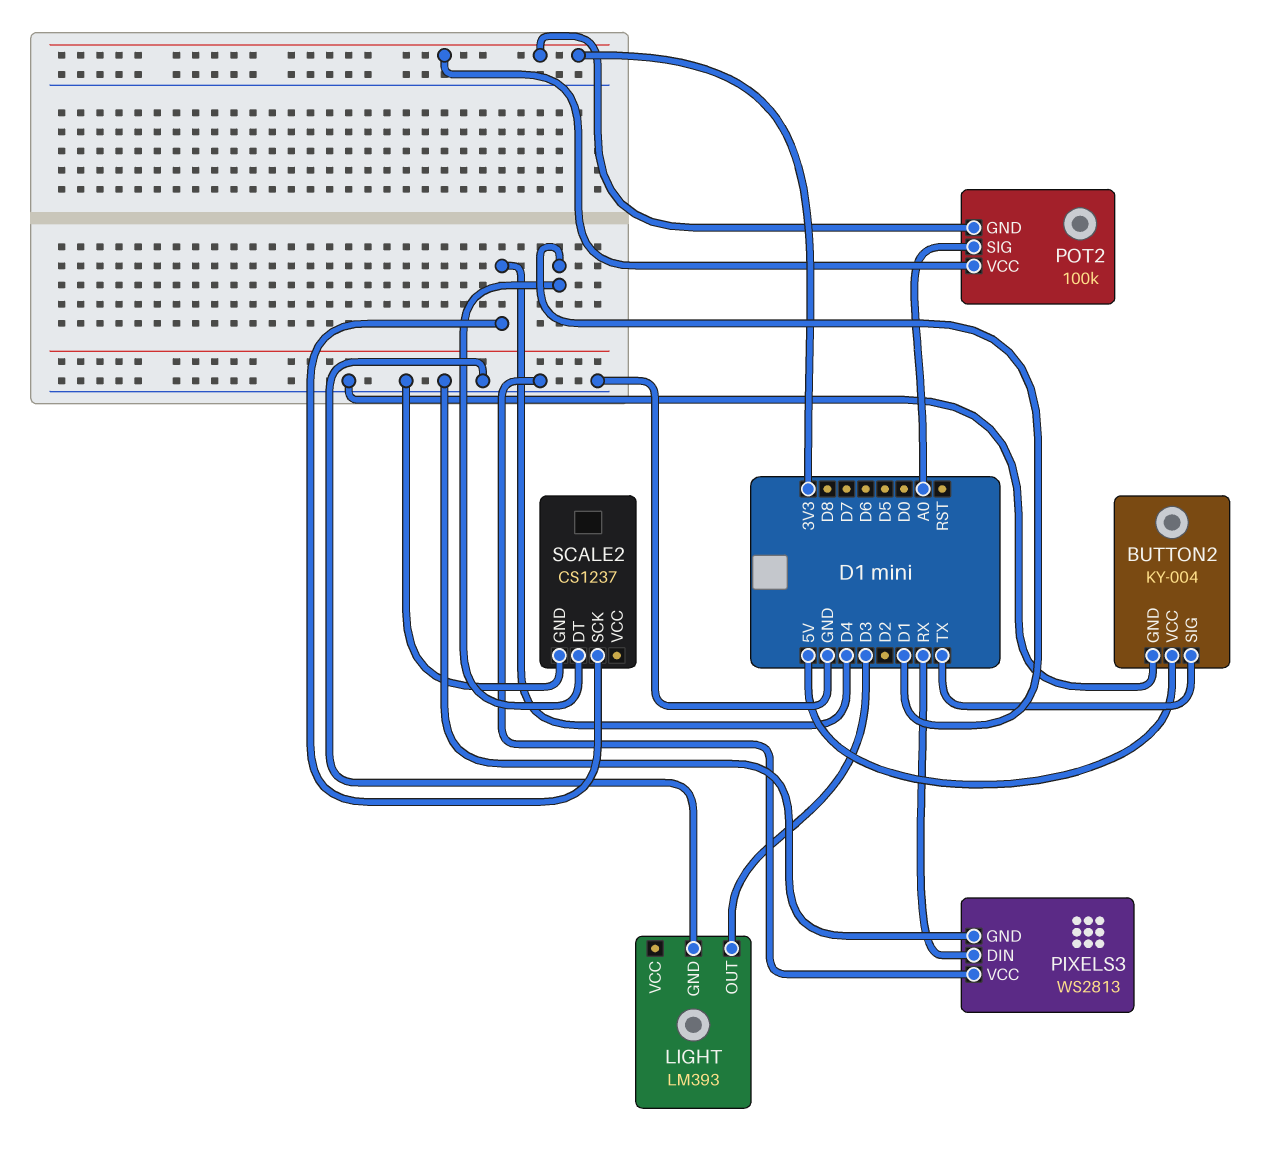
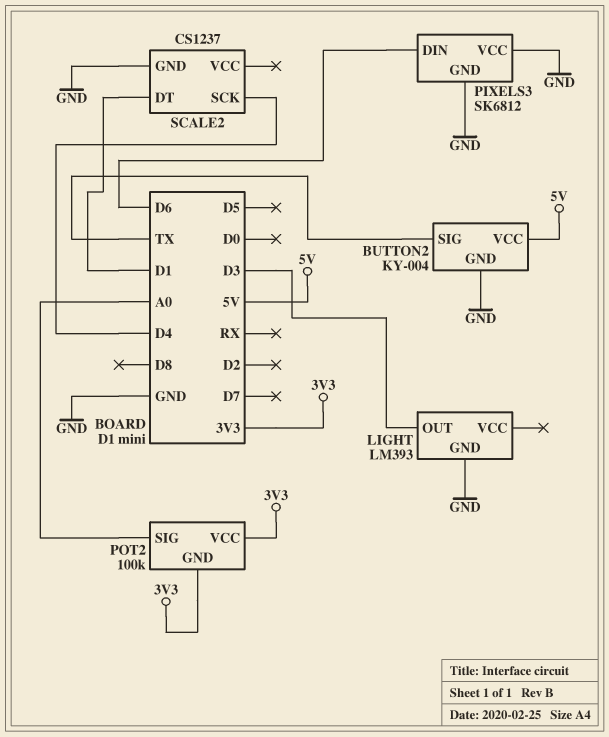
PIXELS3: WS2813 -> SK6812
PIXELS3 pin DIN: RX -> D6

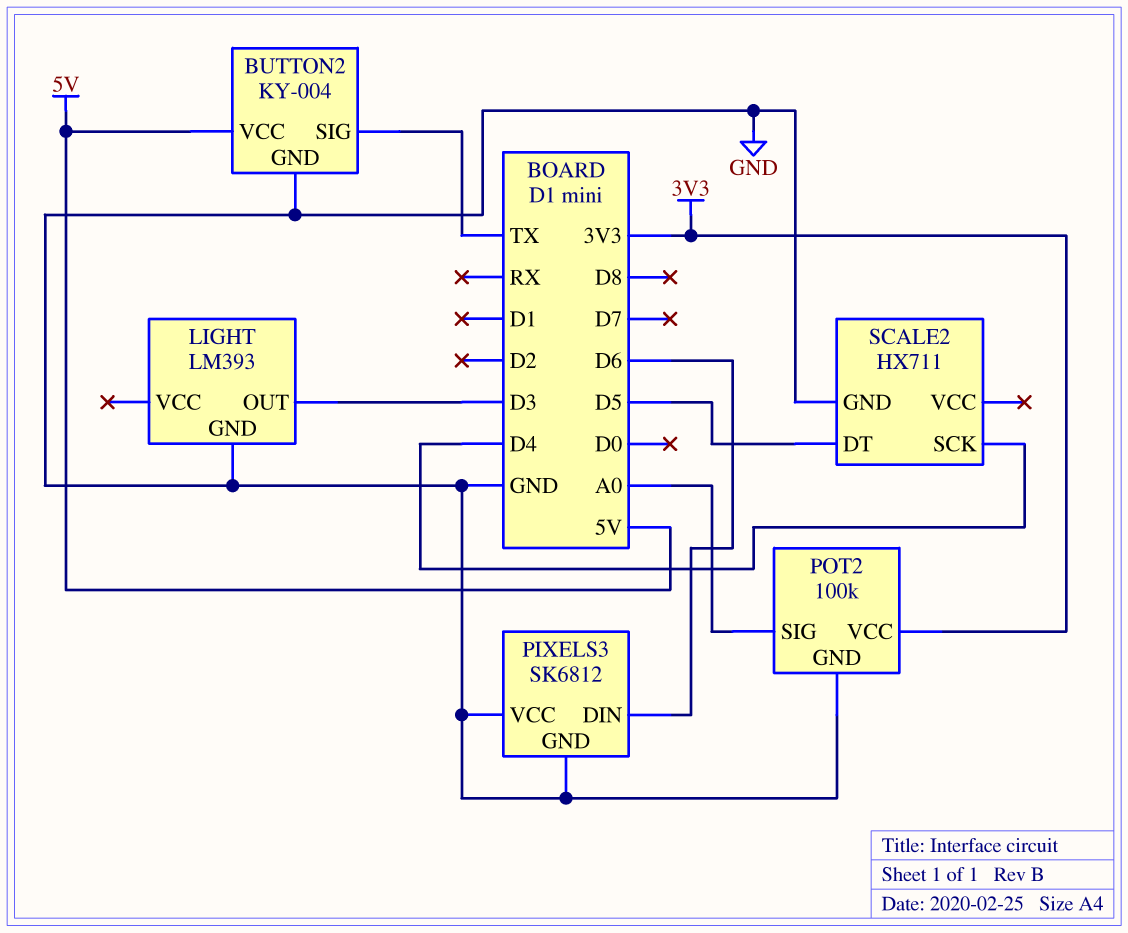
POT2 pin GND: 3V3 -> GND
SCALE2: CS1237 -> HX711
SCALE2 pin DT: D1 -> D5

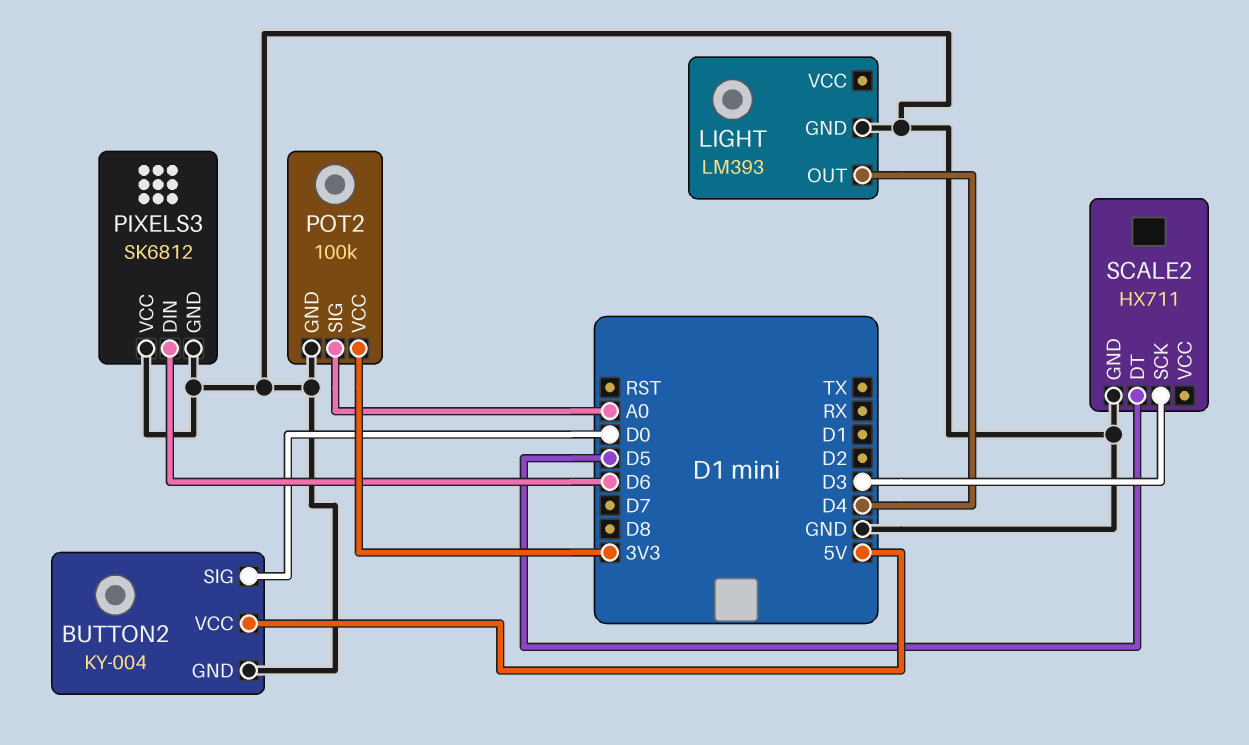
BUTTON2 pin SIG: TX -> D0
LIGHT pin OUT: D3 -> D4
SCALE2 pin SCK: D4 -> D3

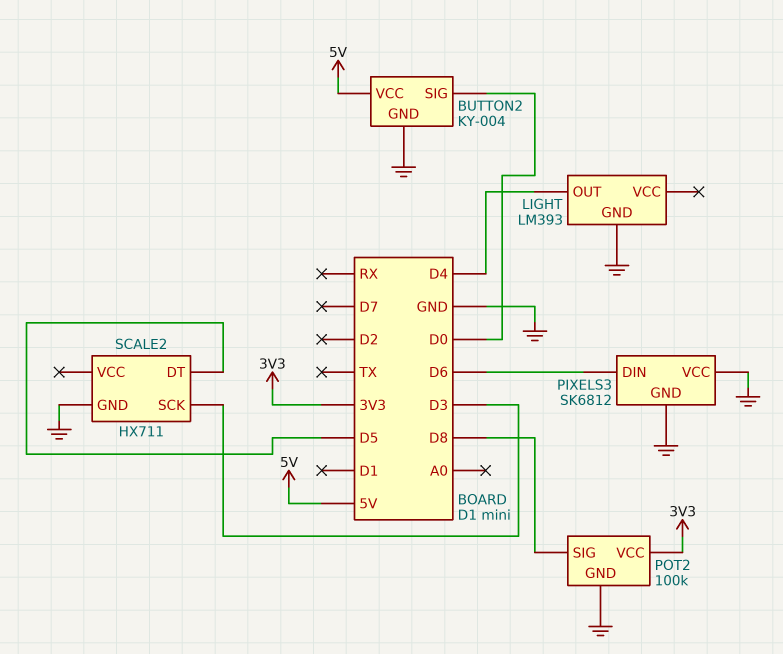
POT2 pin SIG: A0 -> D8

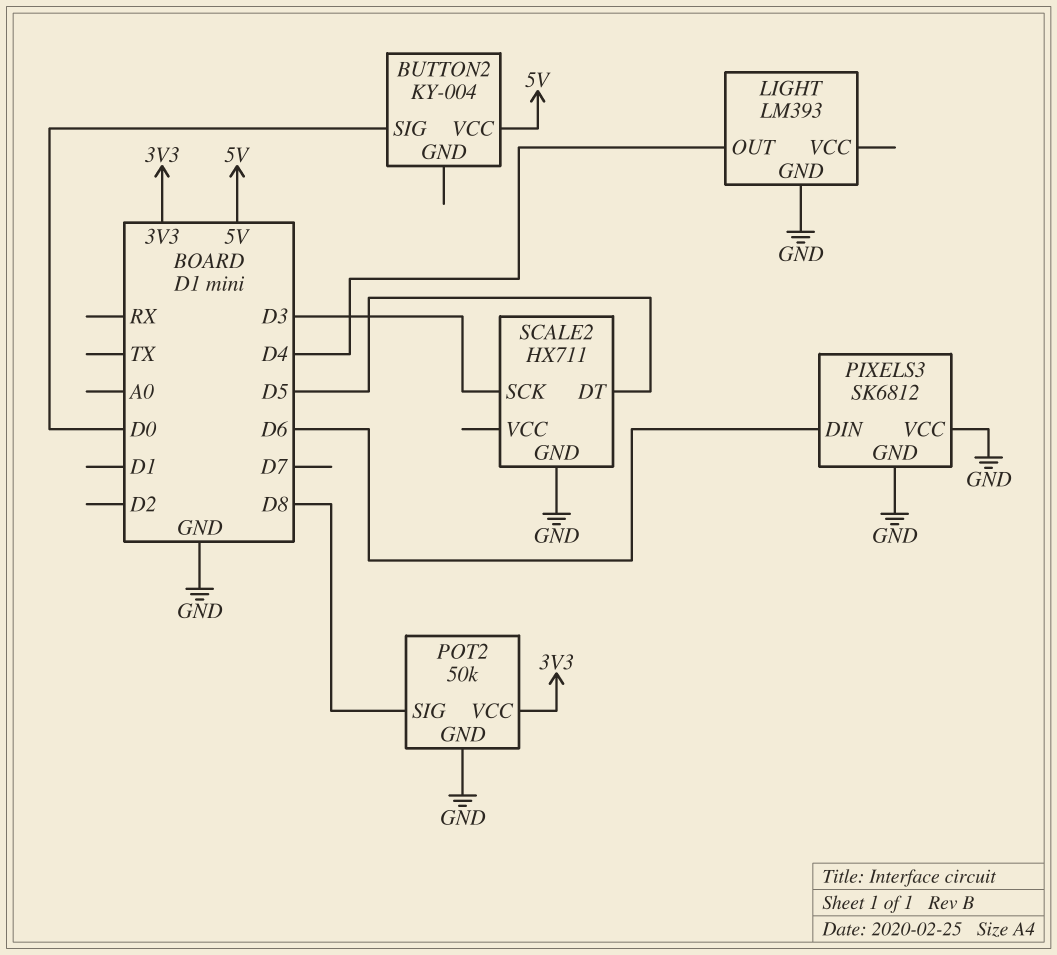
BUTTON2 pin GND: GND -> none
POT2: 100k -> 50k

